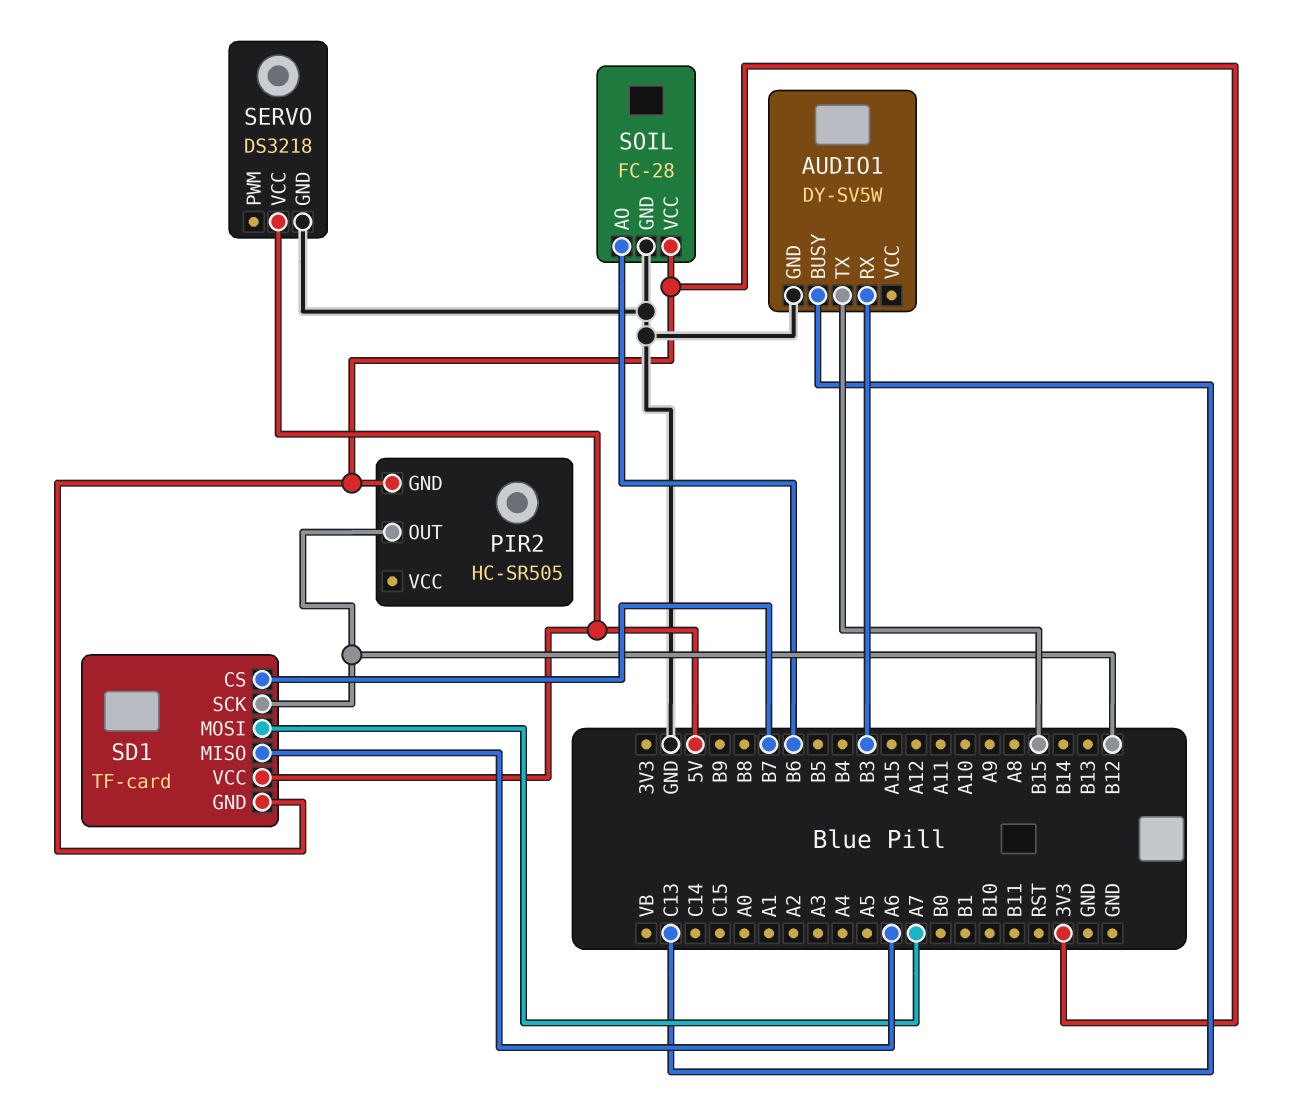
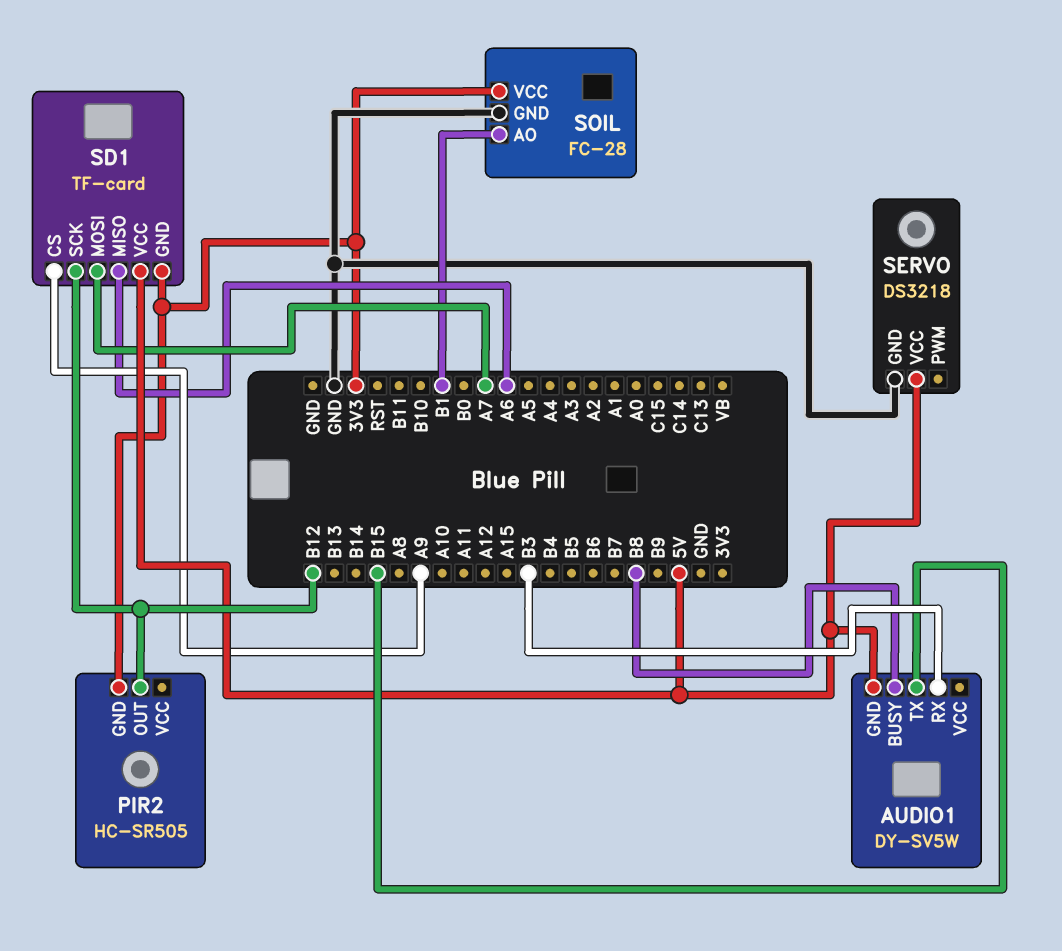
AUDIO1 pin BUSY: C13 -> B8
AUDIO1 pin GND: GND -> 5V
SD1 pin CS: B7 -> A9
SOIL pin AO: B6 -> B1

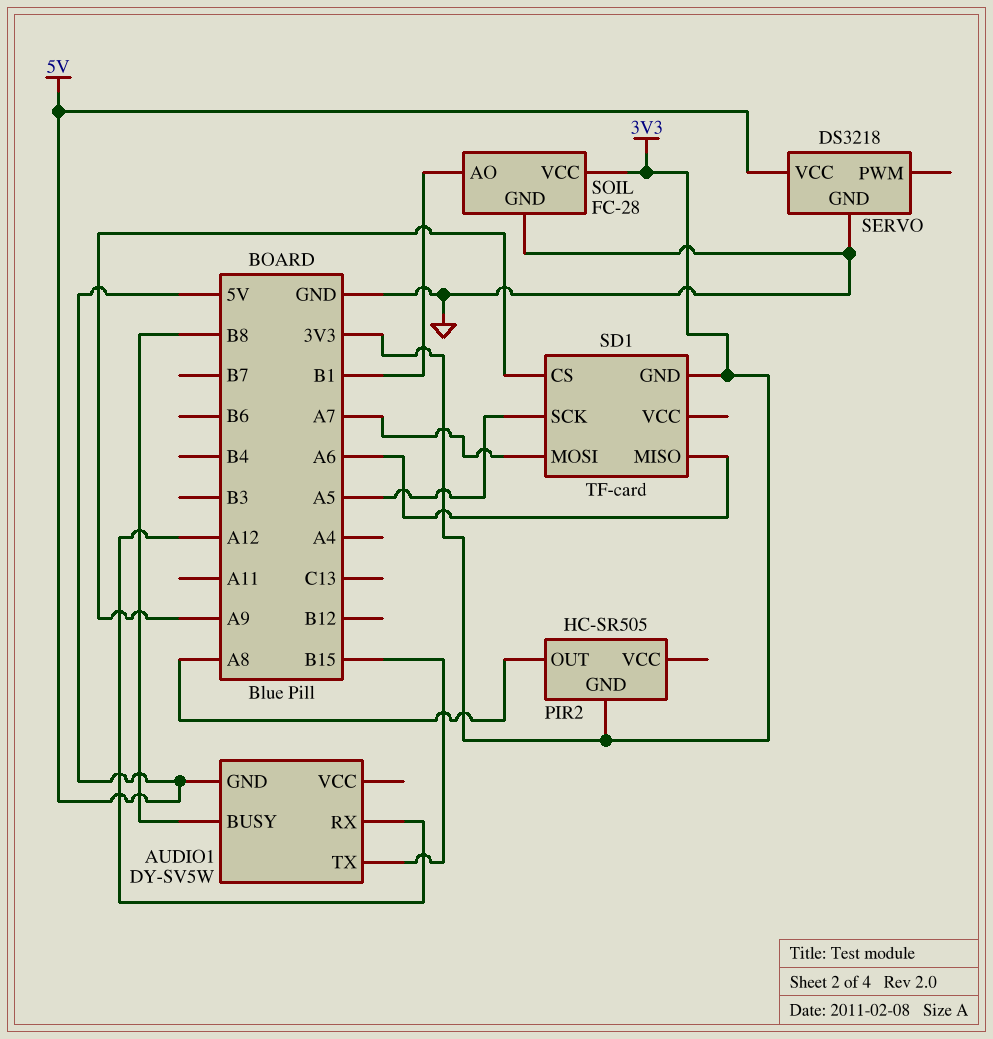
AUDIO1 pin RX: B3 -> A12
PIR2 pin OUT: B12 -> A8
SD1 pin SCK: B12 -> A5
SD1 pin VCC: 5V -> none

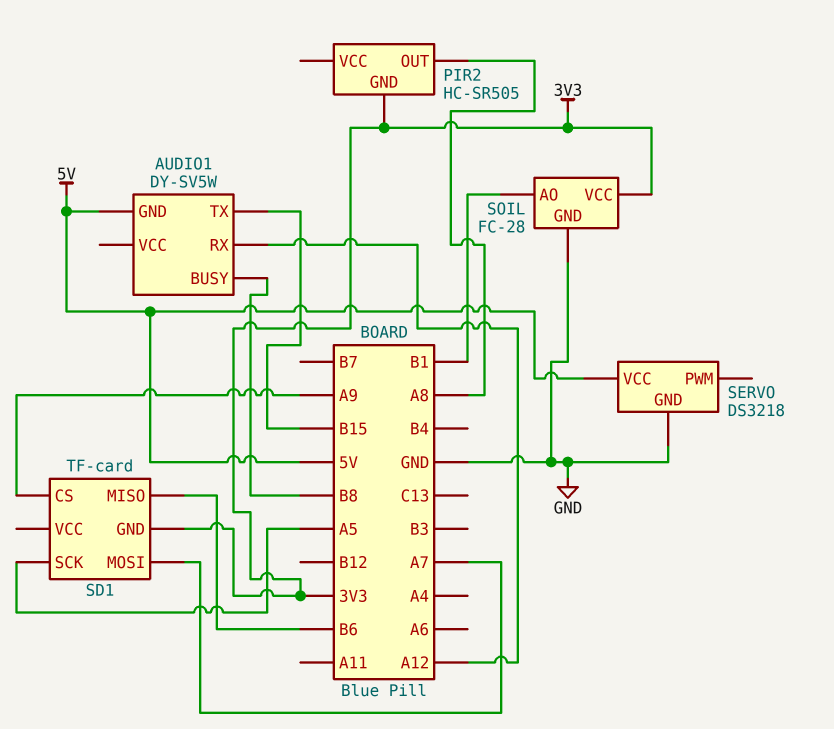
SD1 pin MISO: A6 -> B6

